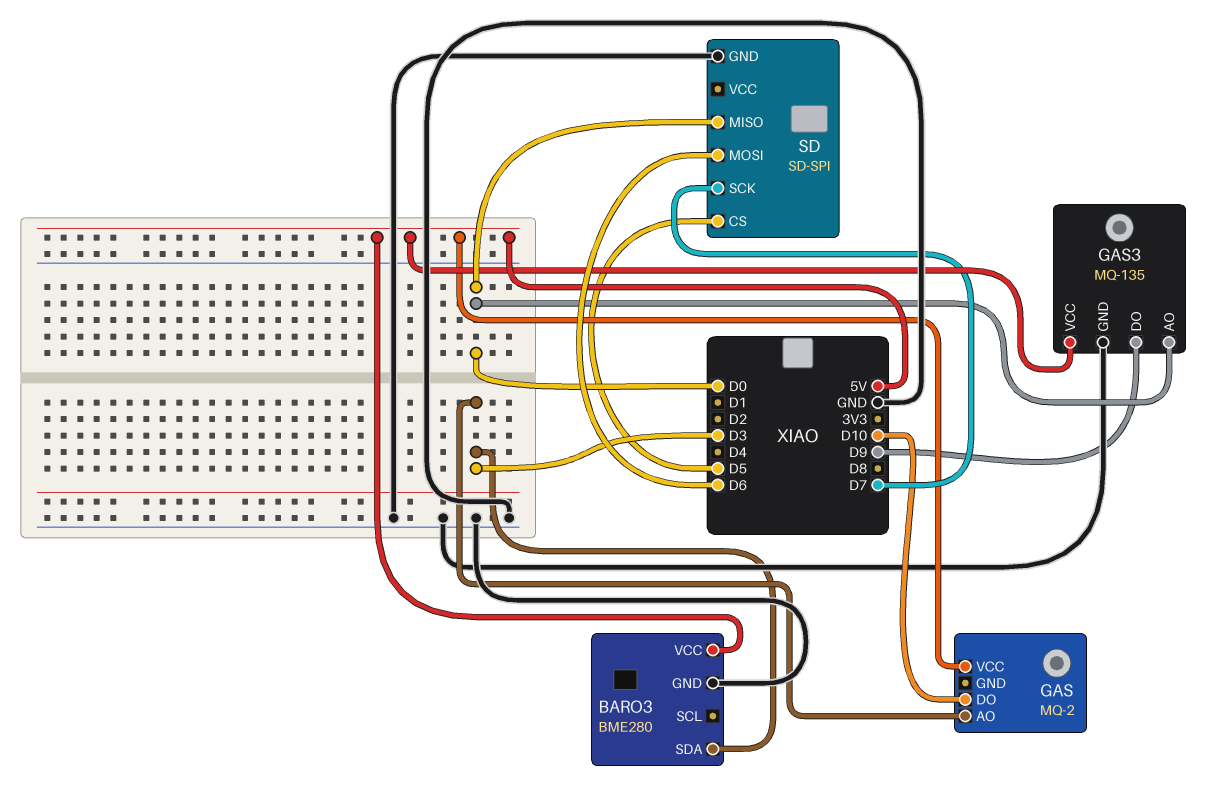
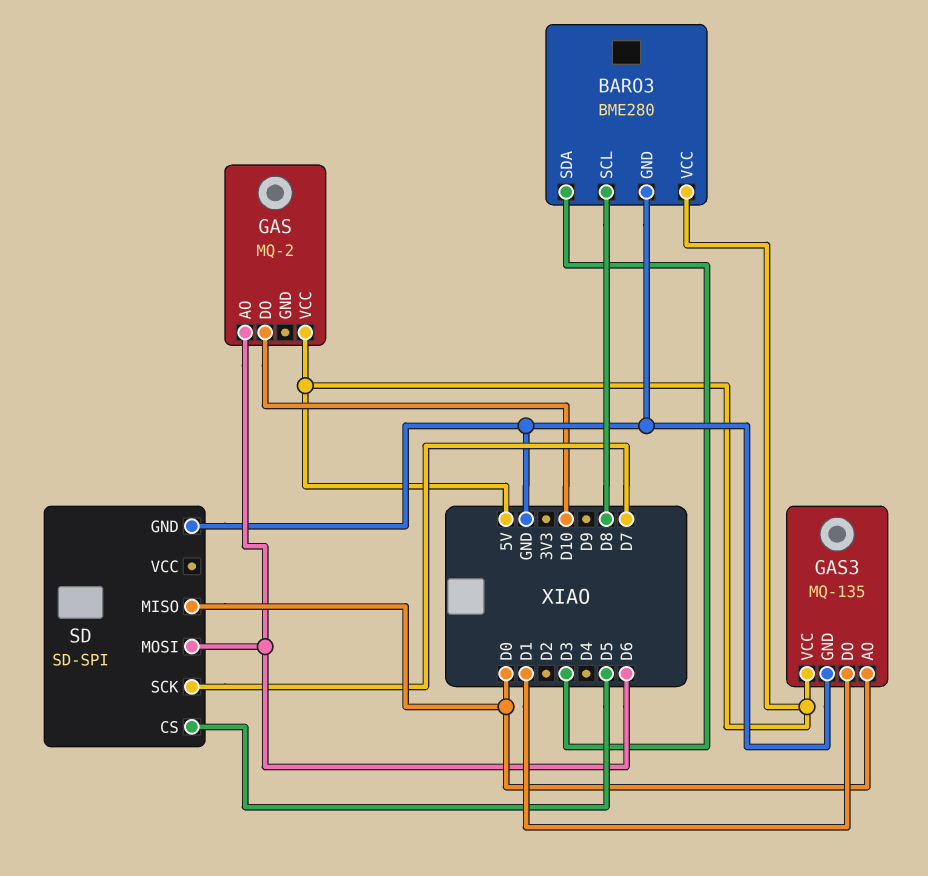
BARO3 pin SCL: none -> D8
GAS pin AO: D3 -> D6
GAS3 pin DO: D9 -> D1

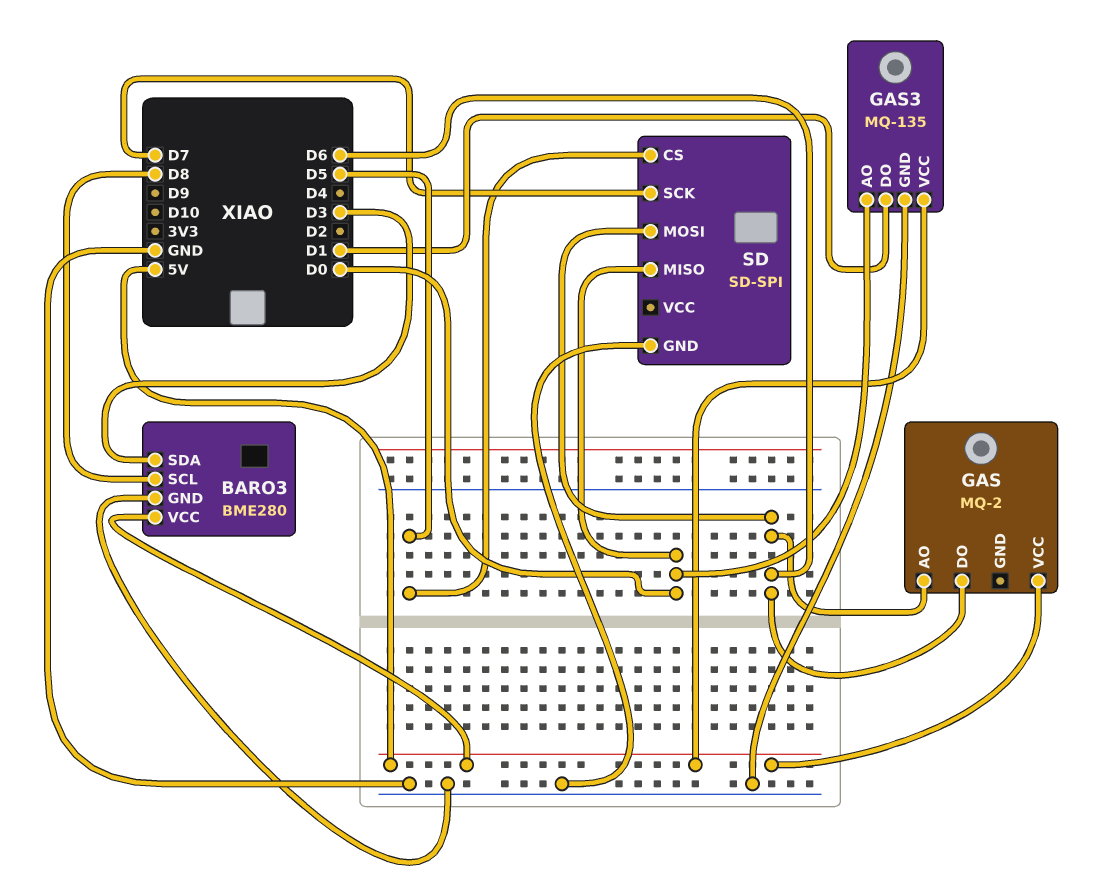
GAS pin DO: D10 -> D6

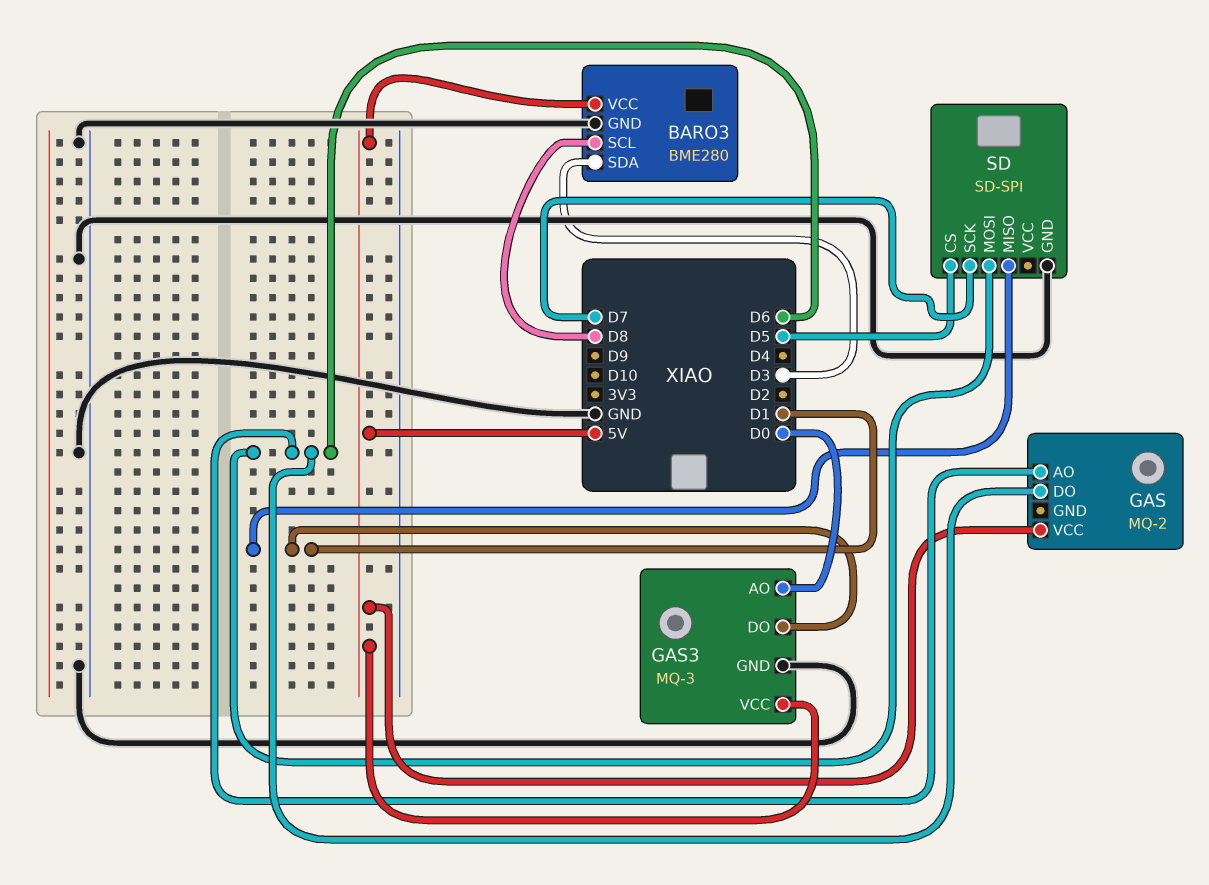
GAS3: MQ-135 -> MQ-3
SD pin MISO: D0 -> D1

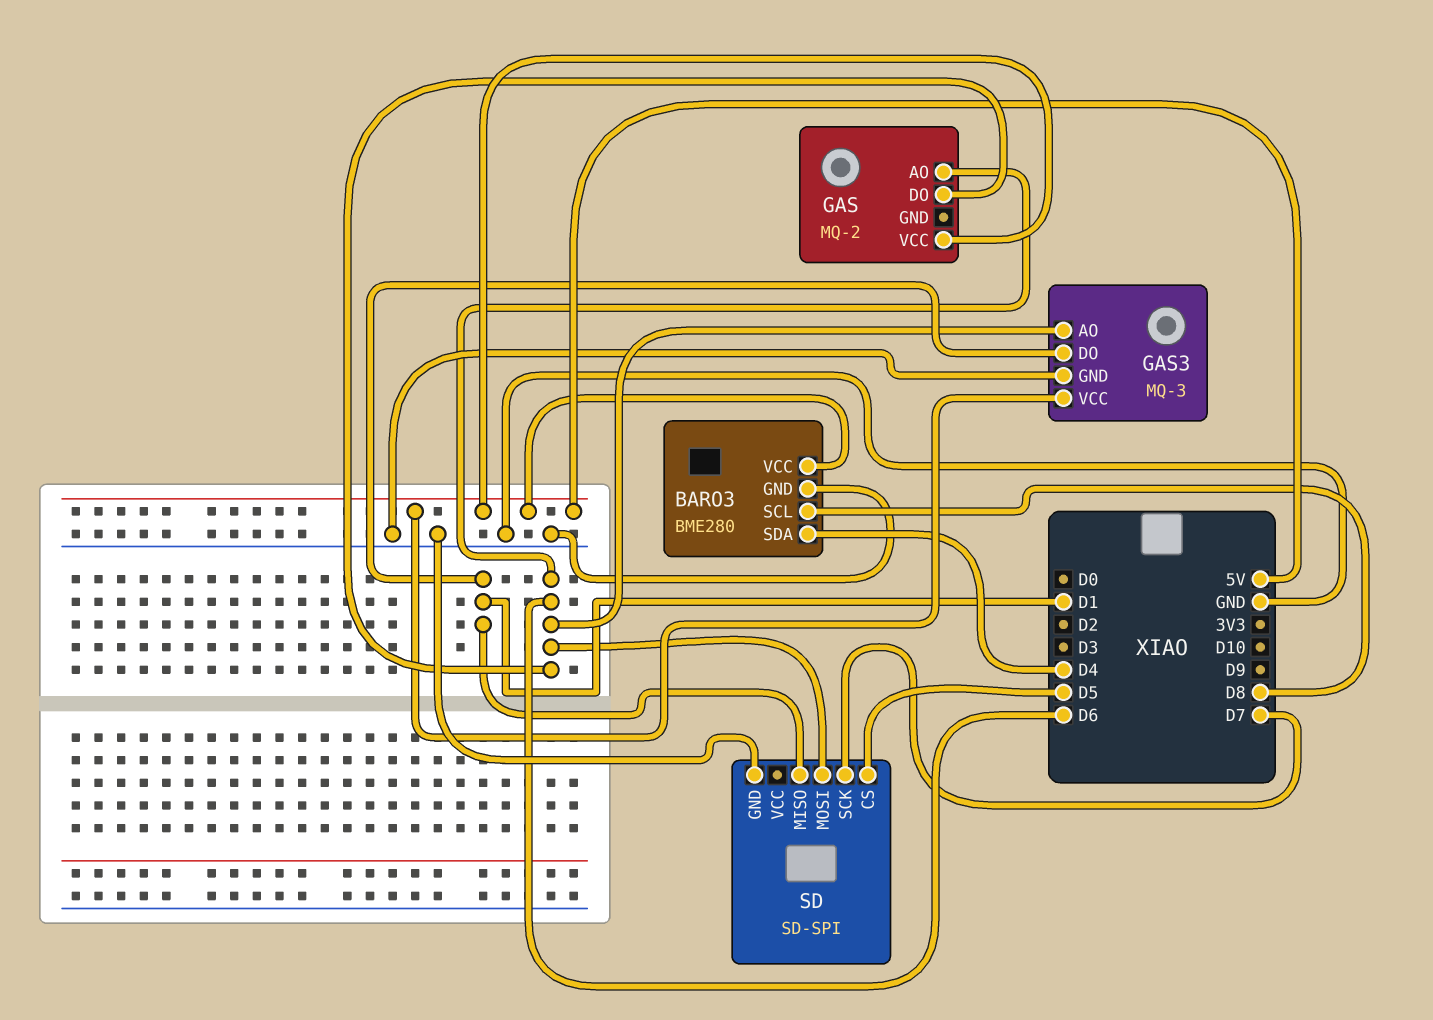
BARO3 pin SDA: D3 -> D4
GAS3 pin AO: D0 -> D6

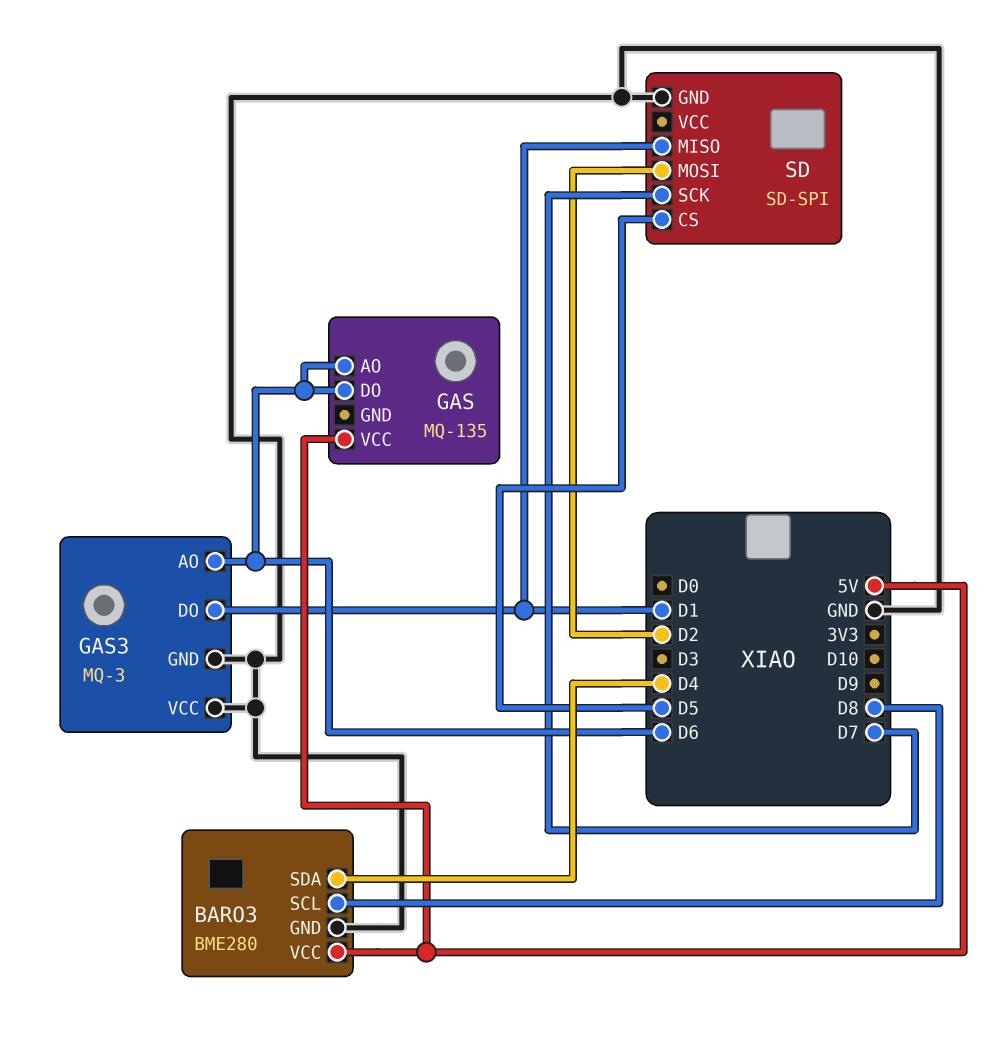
GAS: MQ-2 -> MQ-135
GAS3 pin VCC: 5V -> GND
SD pin MOSI: D6 -> D2

